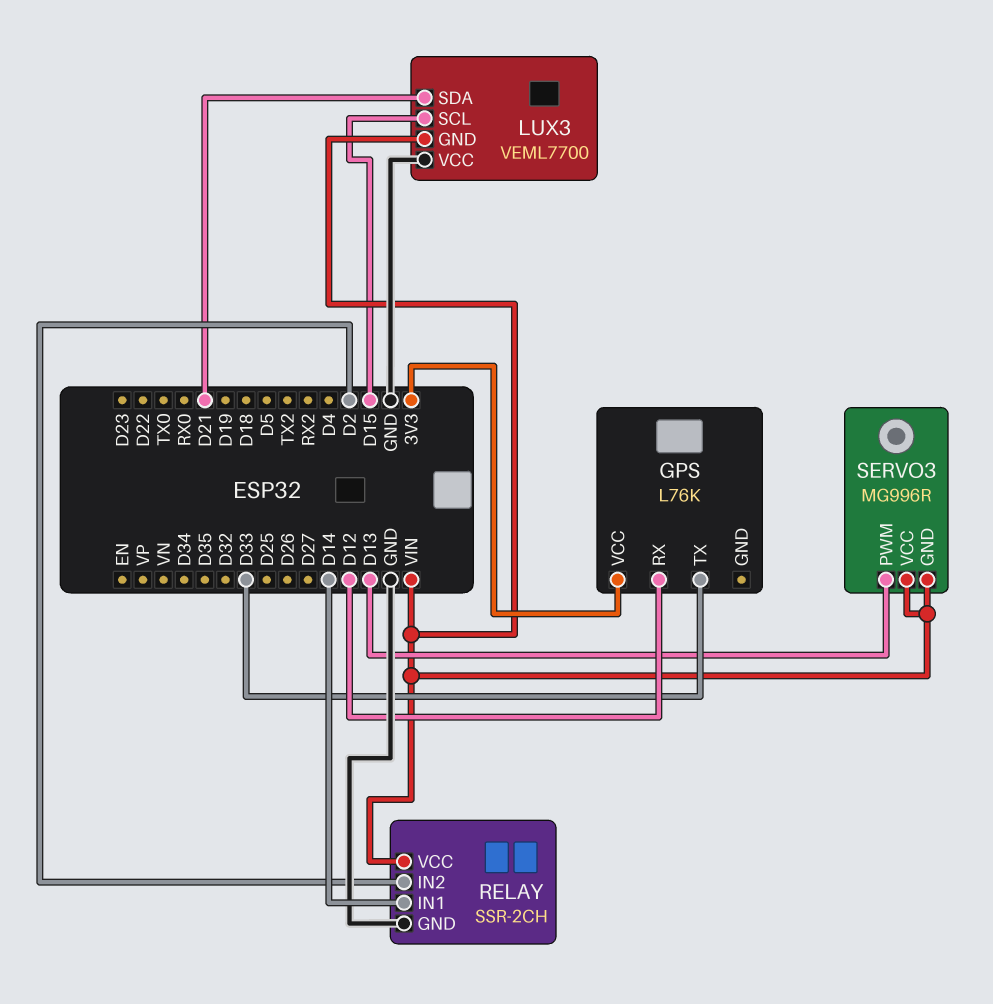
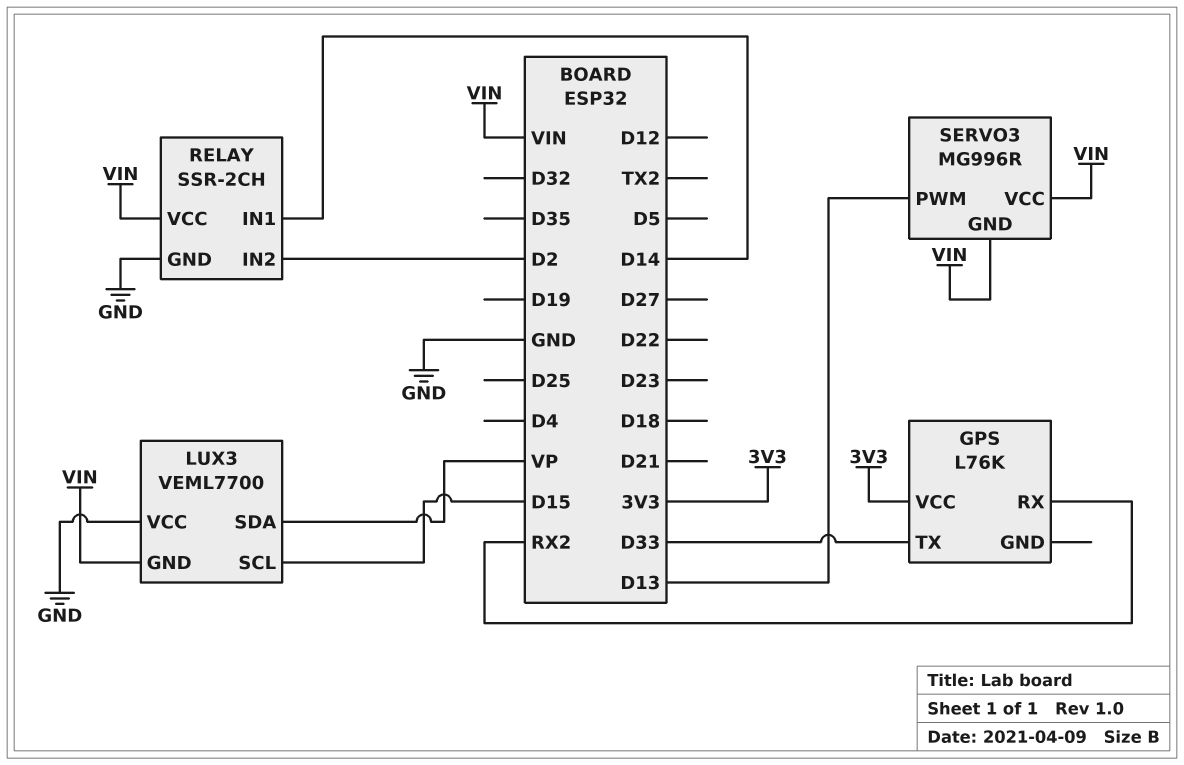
GPS pin RX: D12 -> RX2
LUX3 pin SDA: D21 -> VP

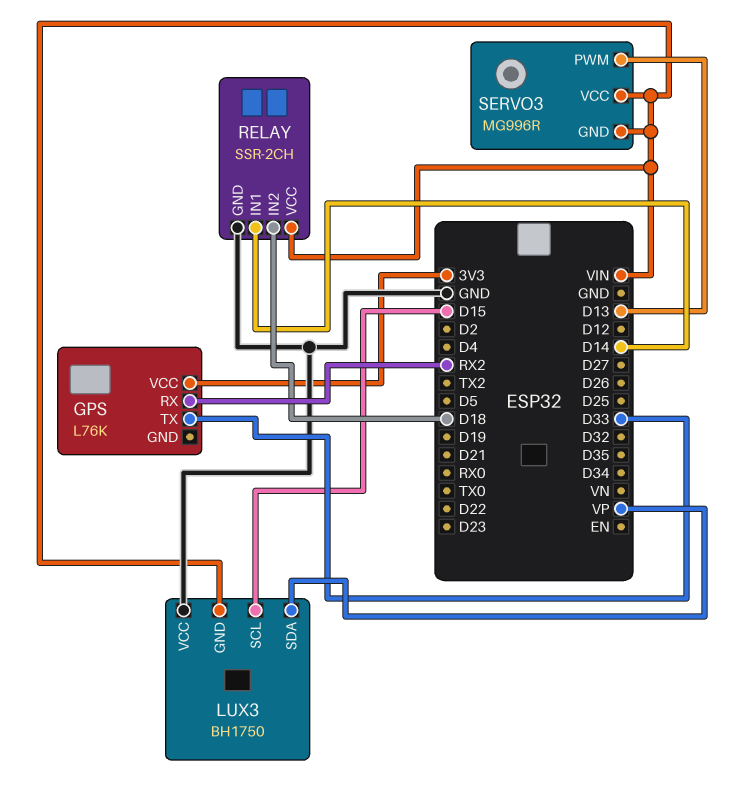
LUX3: VEML7700 -> BH1750
RELAY pin IN2: D2 -> D18

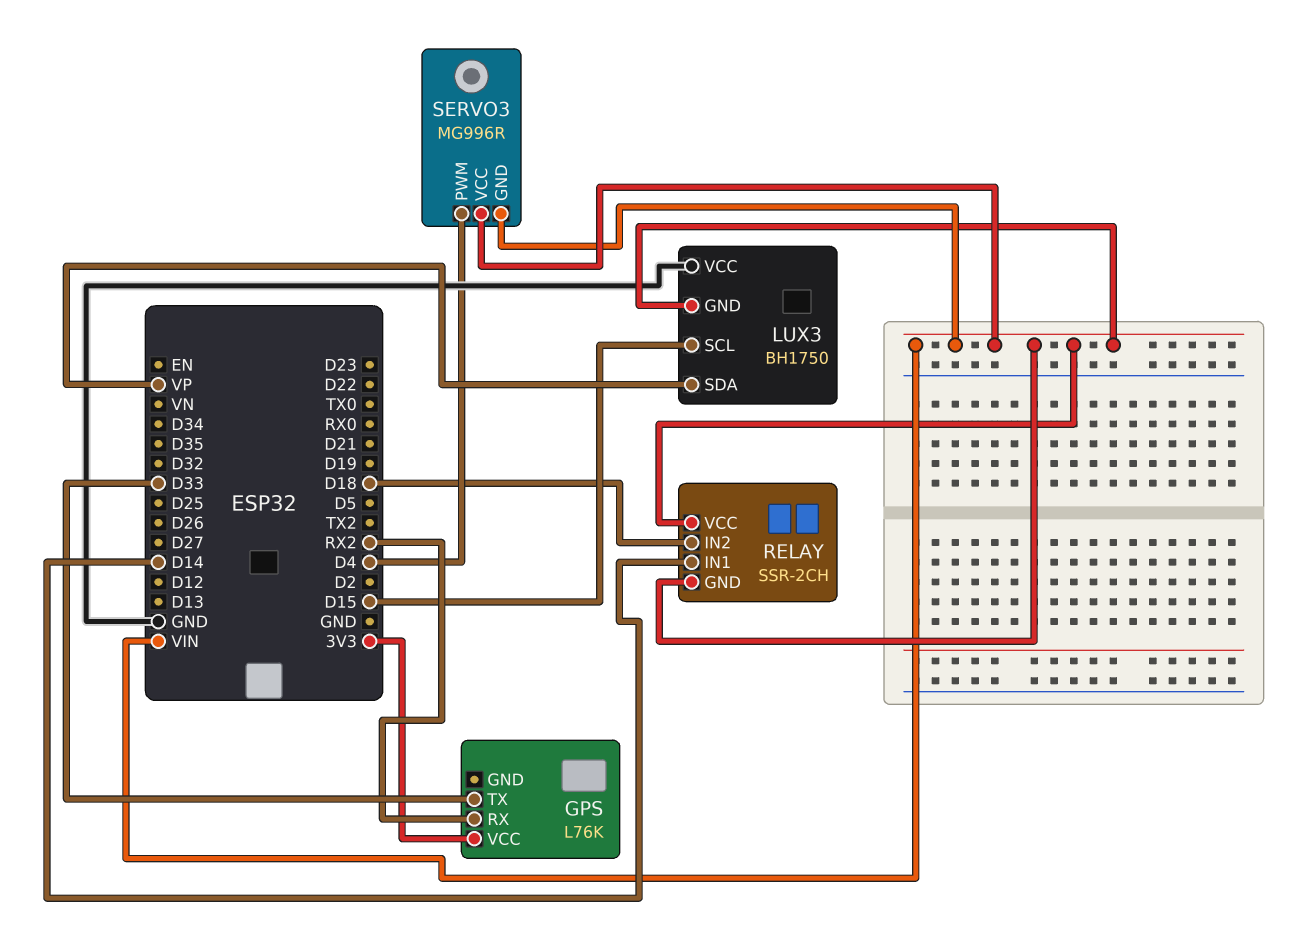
RELAY pin GND: GND -> VIN
SERVO3 pin PWM: D13 -> D4

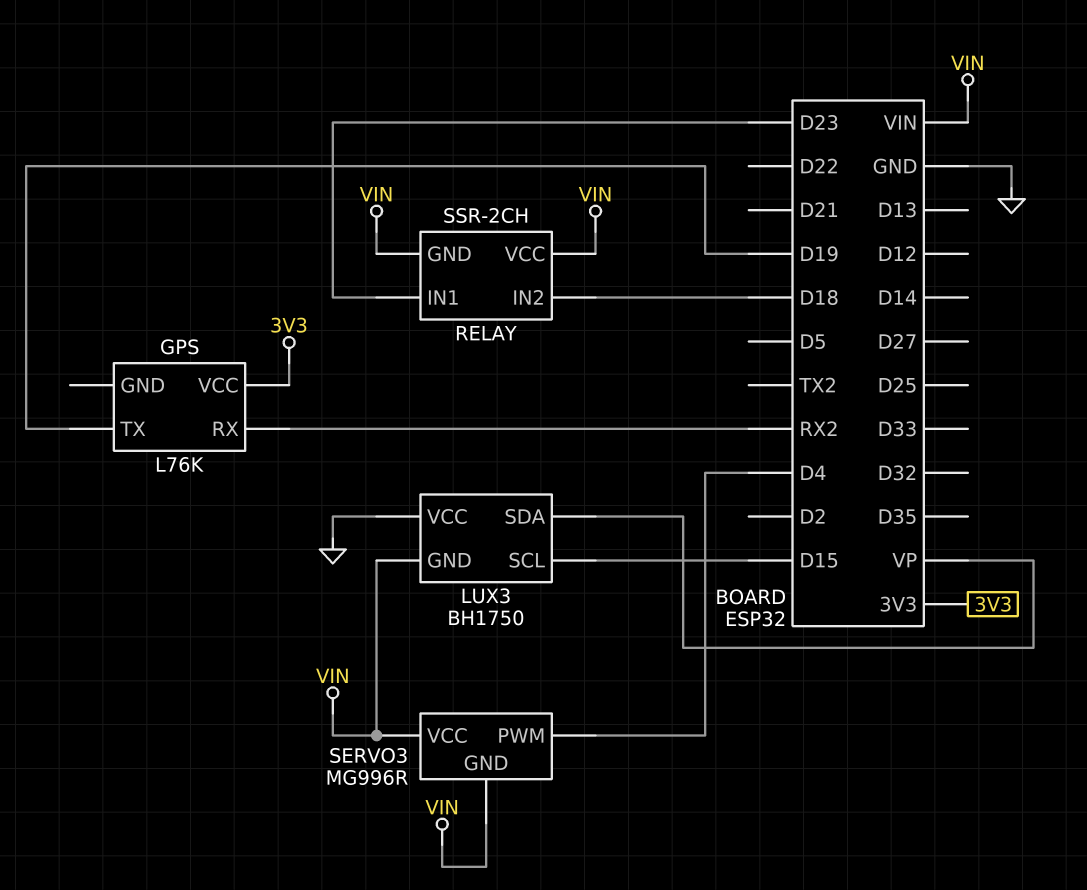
GPS pin TX: D33 -> D19
RELAY pin IN1: D14 -> D23

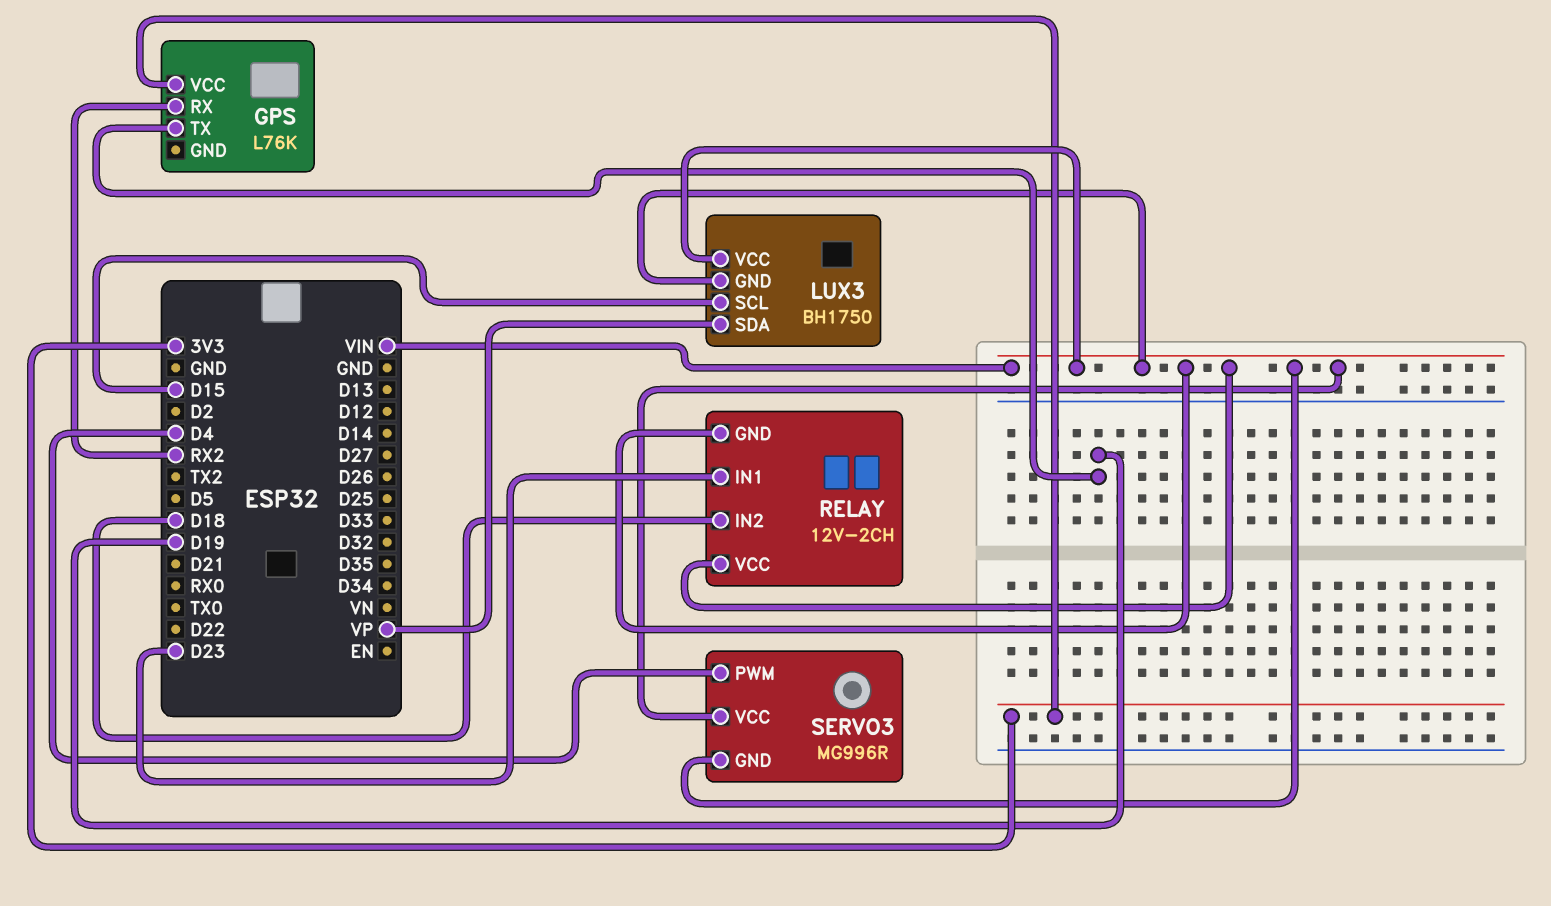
LUX3 pin VCC: GND -> VIN
RELAY: SSR-2CH -> 12V-2CH

